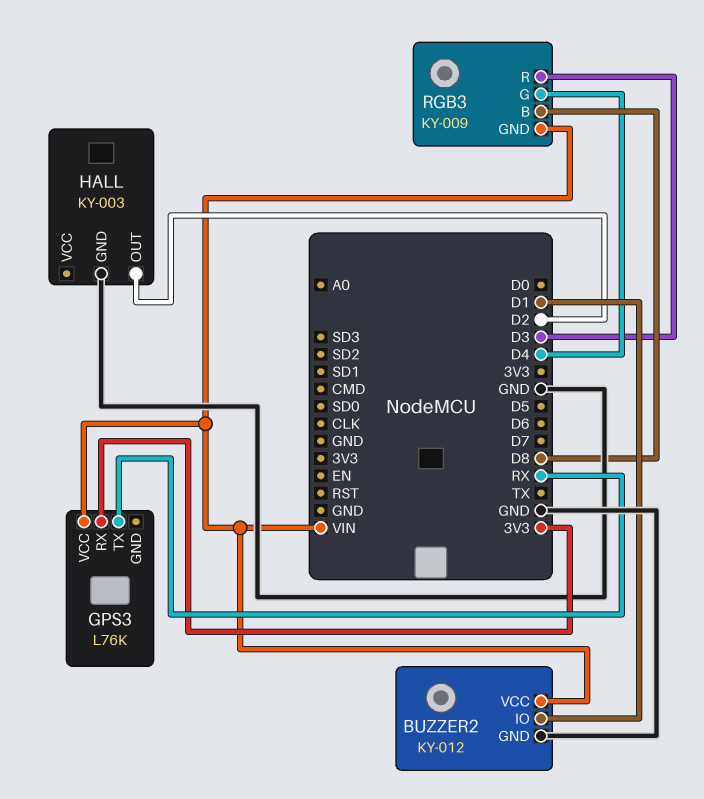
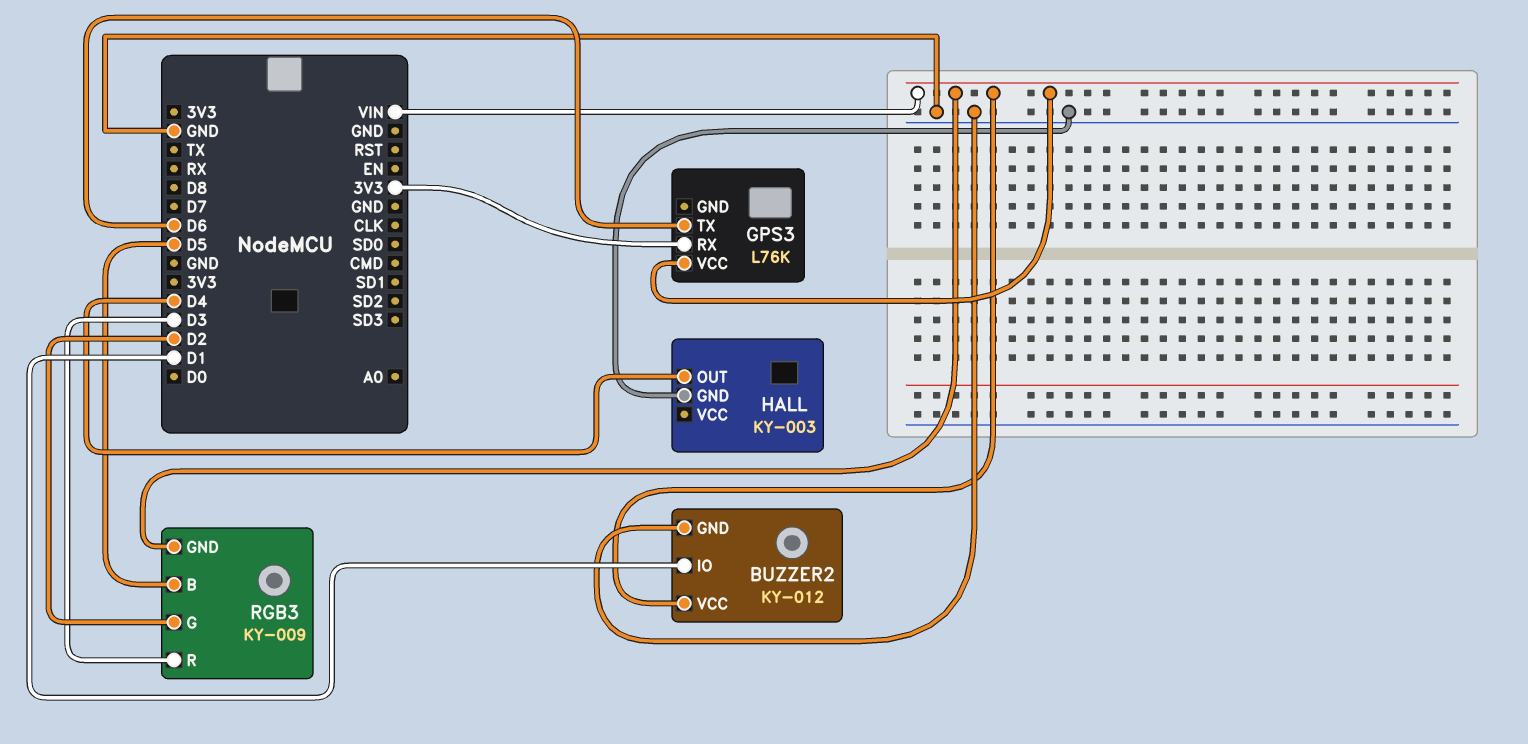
GPS3 pin TX: RX -> D6
HALL pin OUT: D2 -> D4
RGB3 pin B: D8 -> D5
RGB3 pin G: D4 -> D2

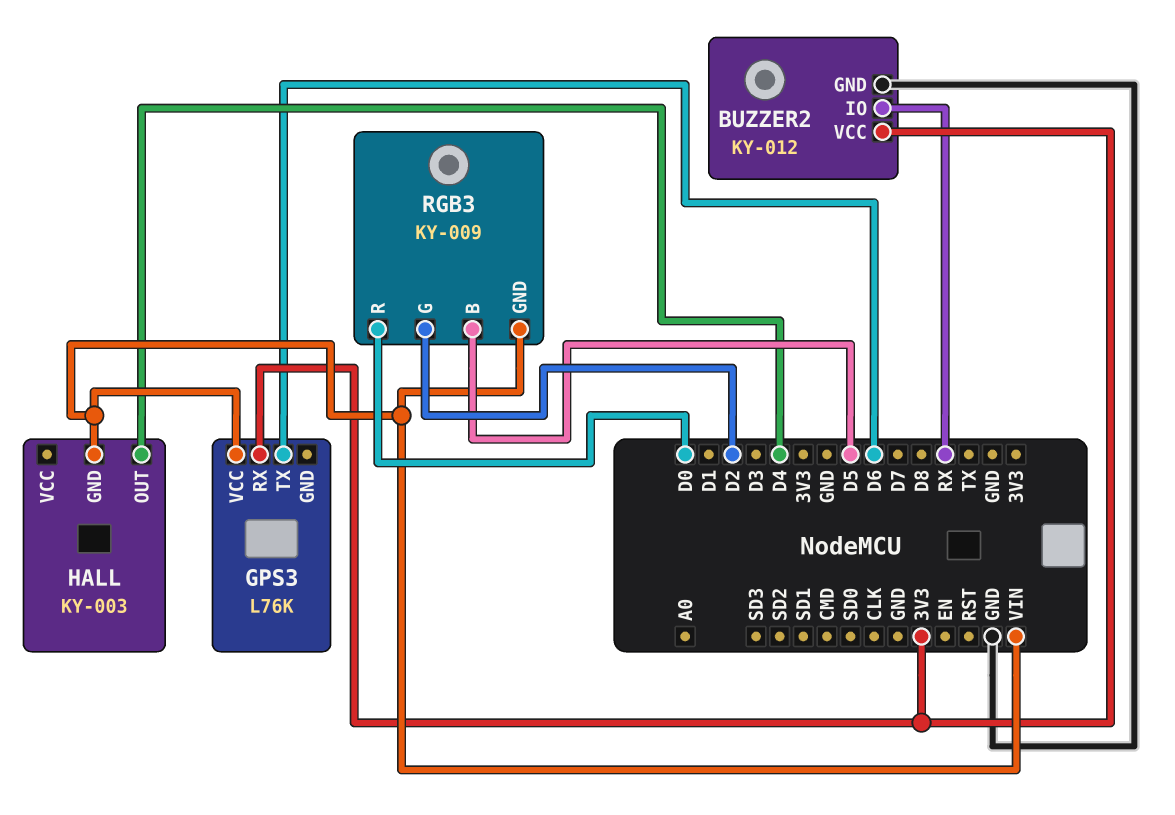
BUZZER2 pin IO: D1 -> RX
BUZZER2 pin VCC: VIN -> 3V3
HALL pin GND: GND -> VIN
RGB3 pin R: D3 -> D0

